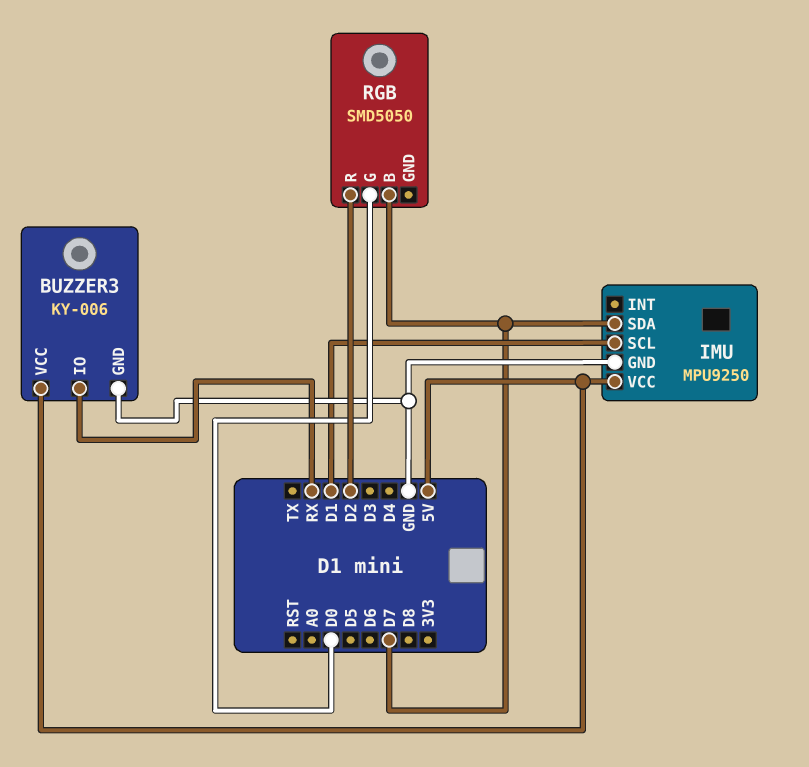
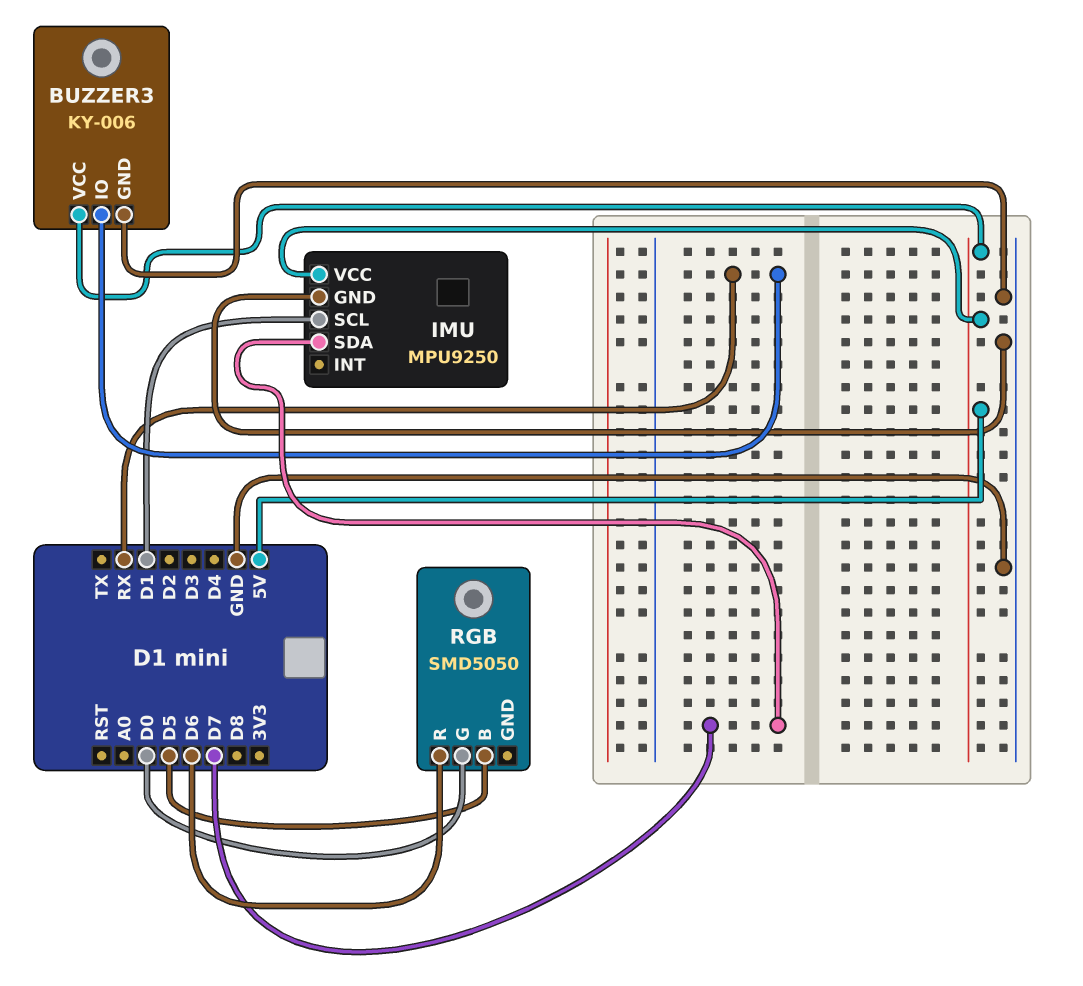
RGB pin B: D7 -> D5
RGB pin R: D2 -> D6

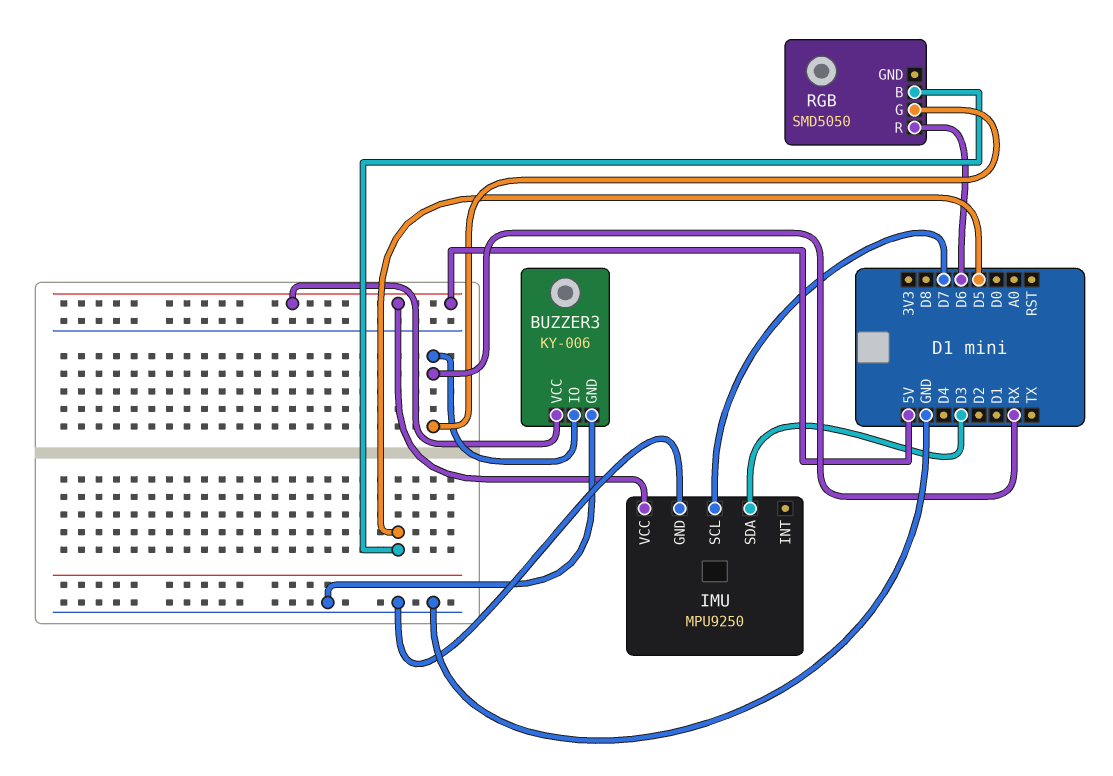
IMU pin SCL: D1 -> D7
IMU pin SDA: D7 -> D3
RGB pin G: D0 -> RX

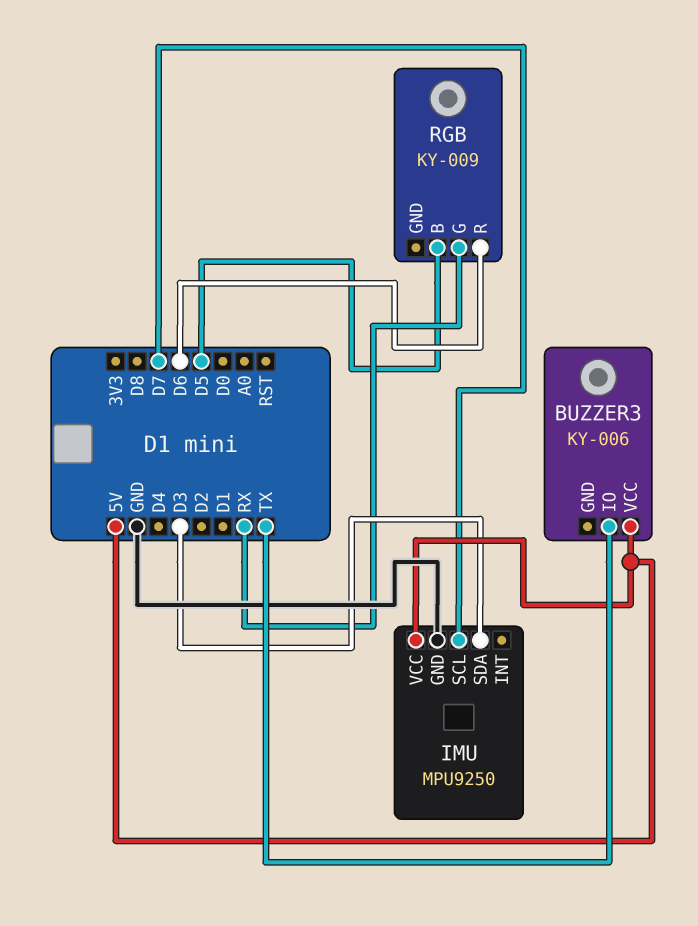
BUZZER3 pin GND: GND -> none
BUZZER3 pin IO: RX -> TX
RGB: SMD5050 -> KY-009

